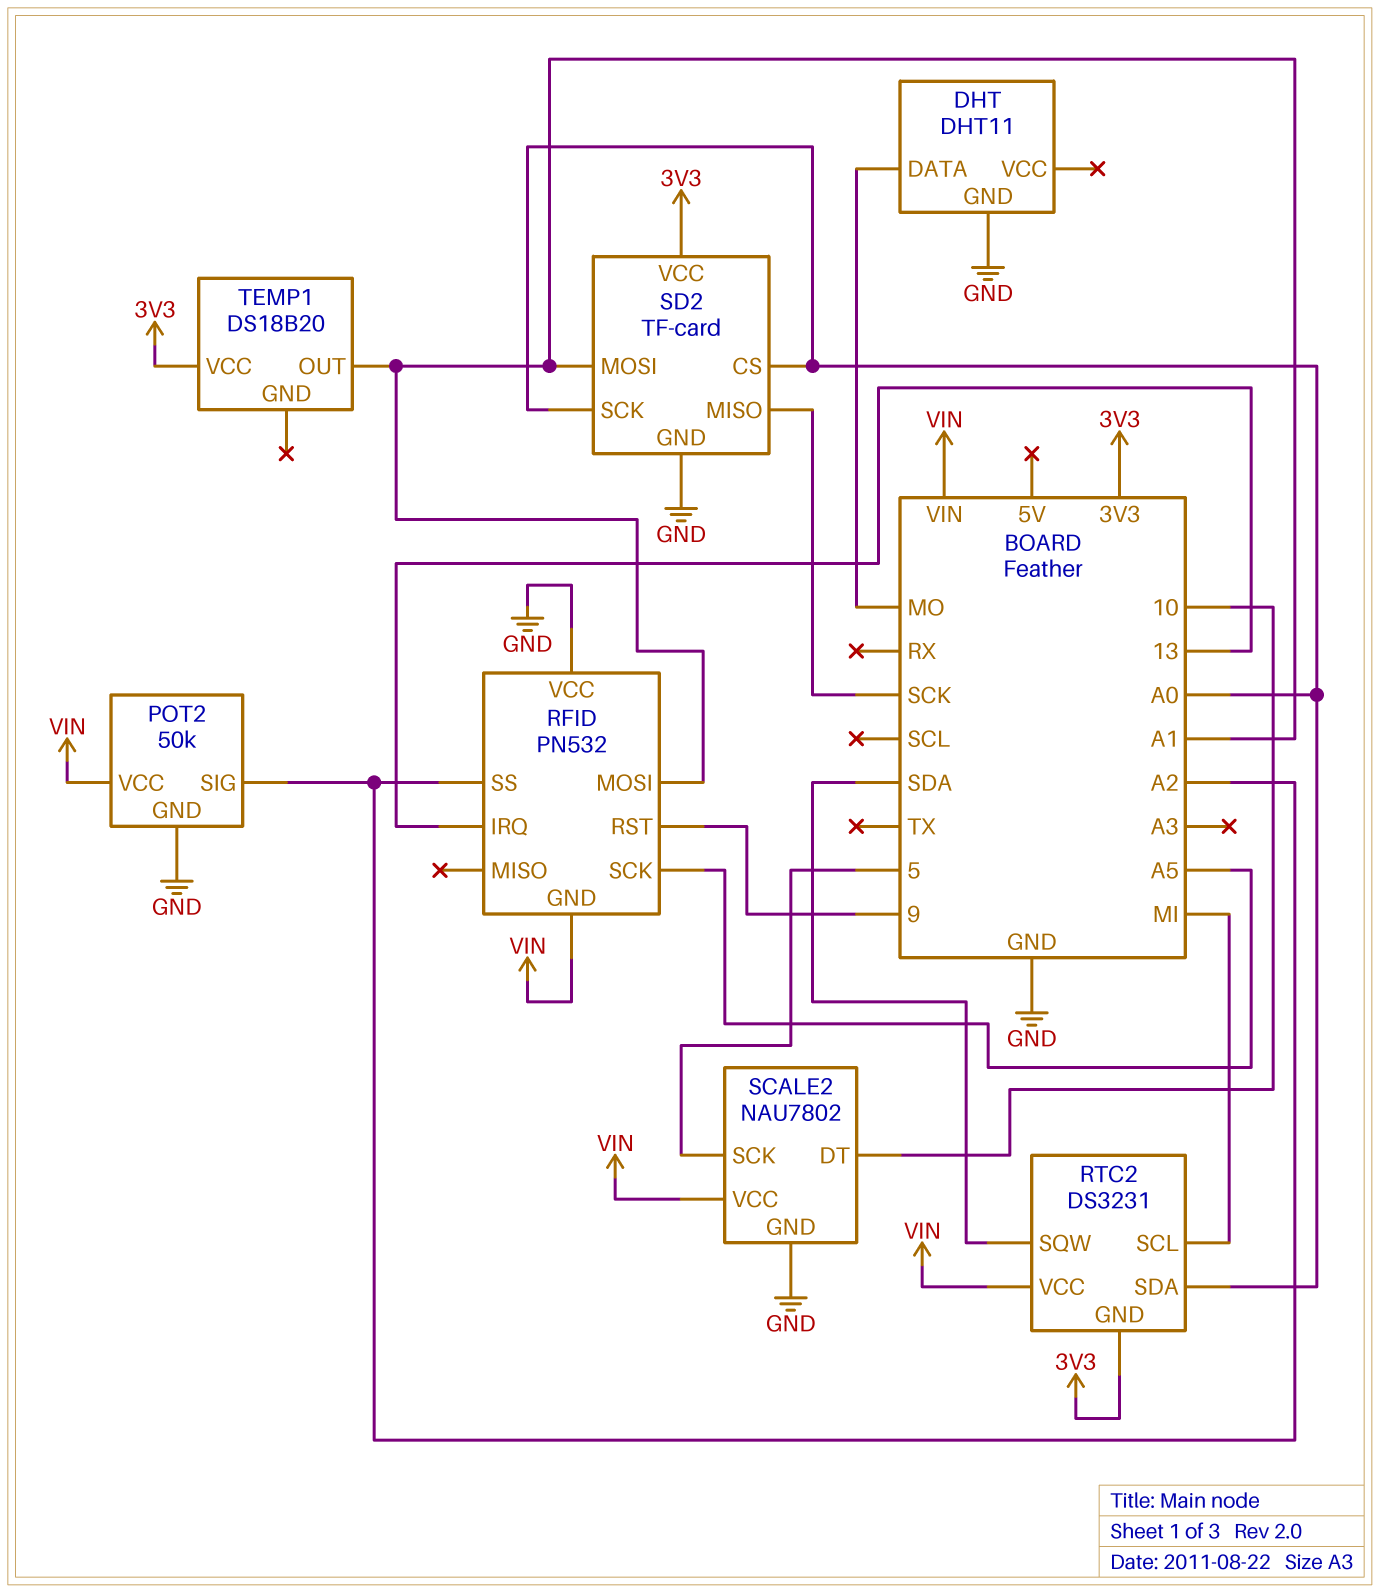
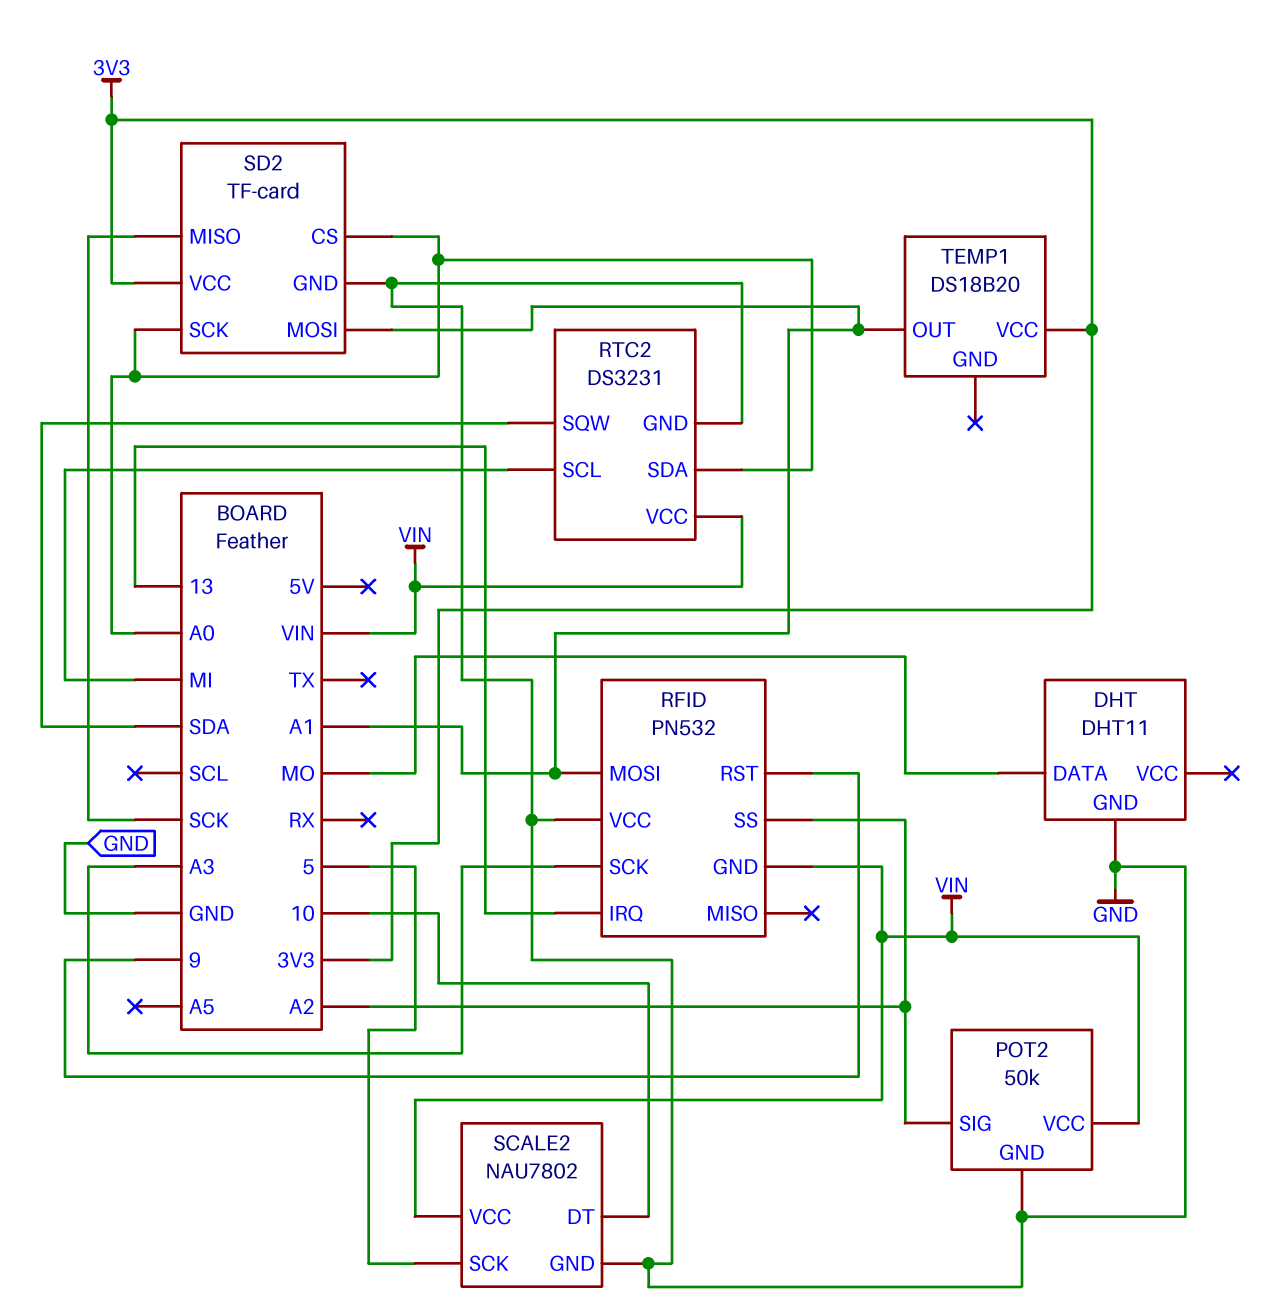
RFID pin SCK: A5 -> A3
RTC2 pin GND: 3V3 -> GND

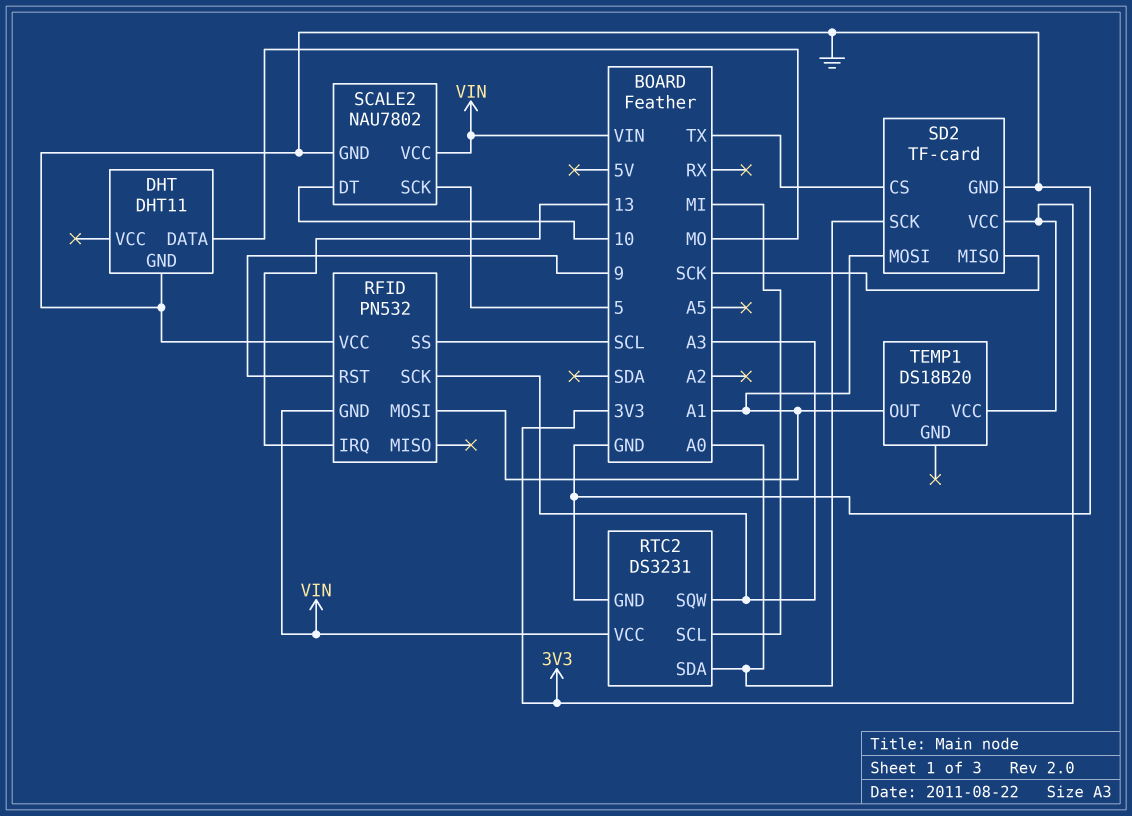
POT2: 50k -> none
POT2 pin GND: GND -> none
POT2 pin SIG: A2 -> none
POT2 pin VCC: VIN -> none
RFID pin SS: A2 -> SCL
RTC2 pin SQW: SDA -> A3
SD2 pin CS: A0 -> TX

